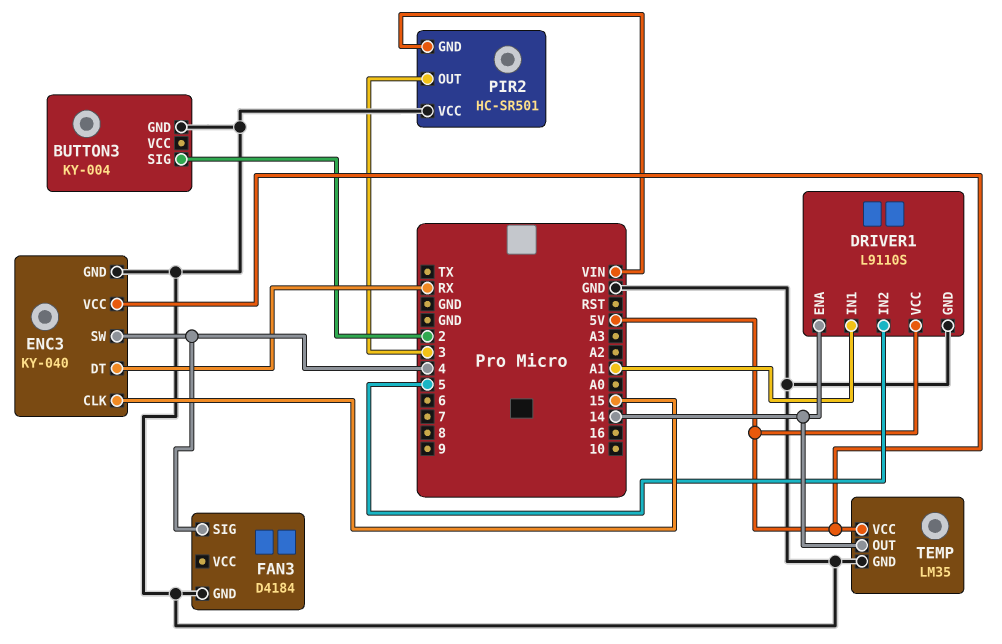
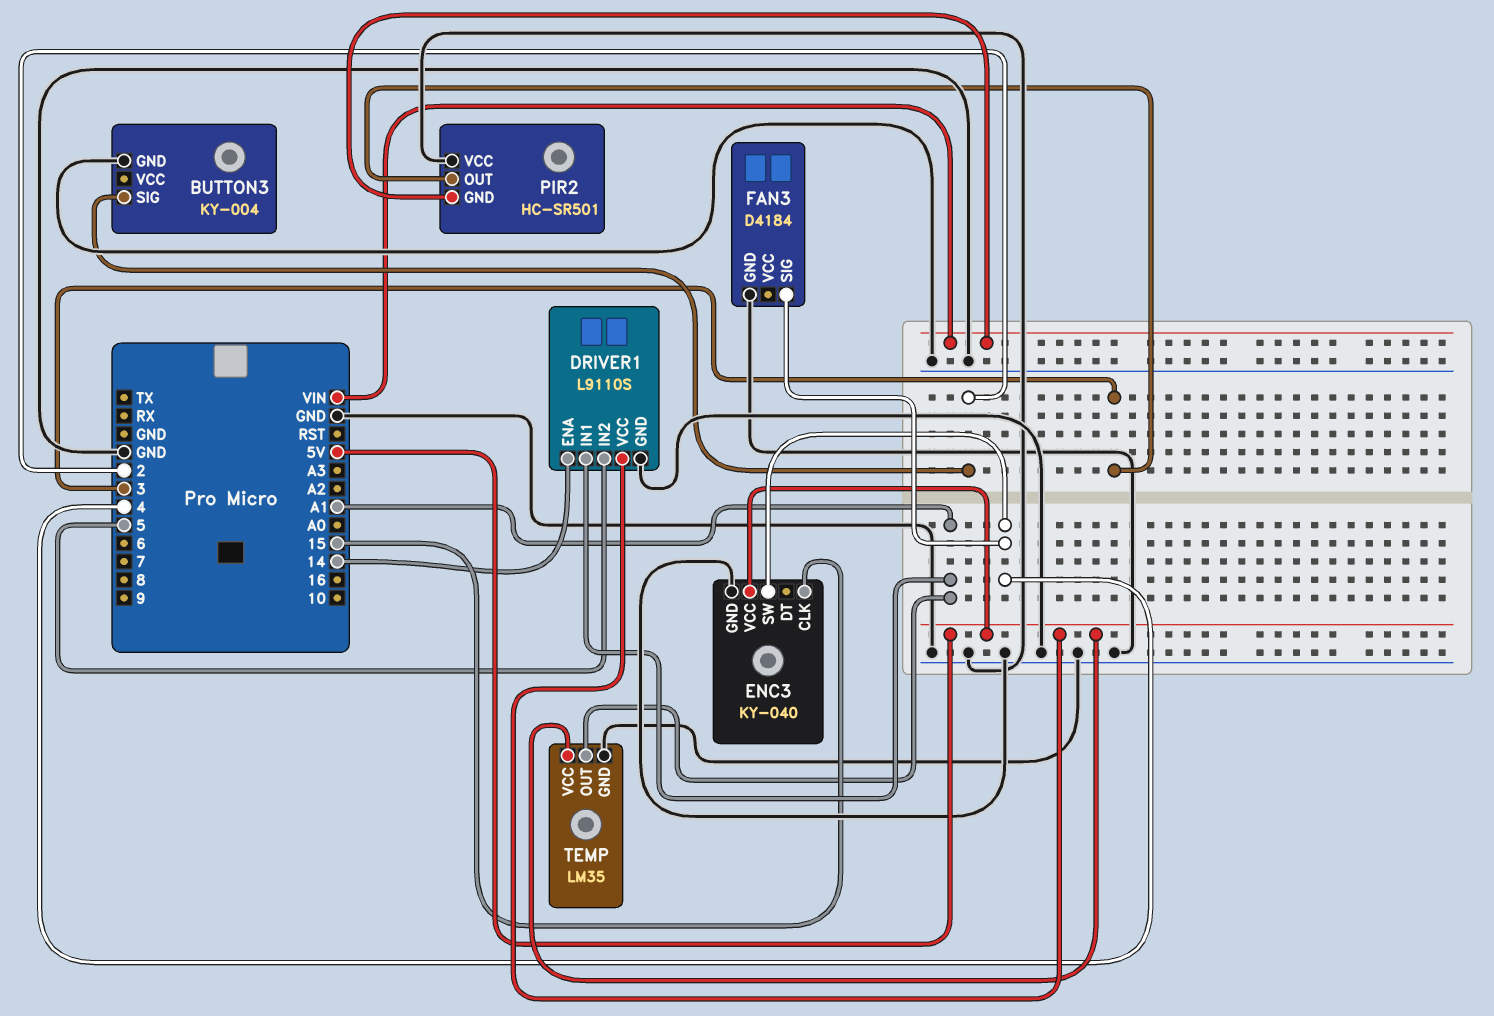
ENC3 pin DT: RX -> none
TEMP pin OUT: 14 -> A1

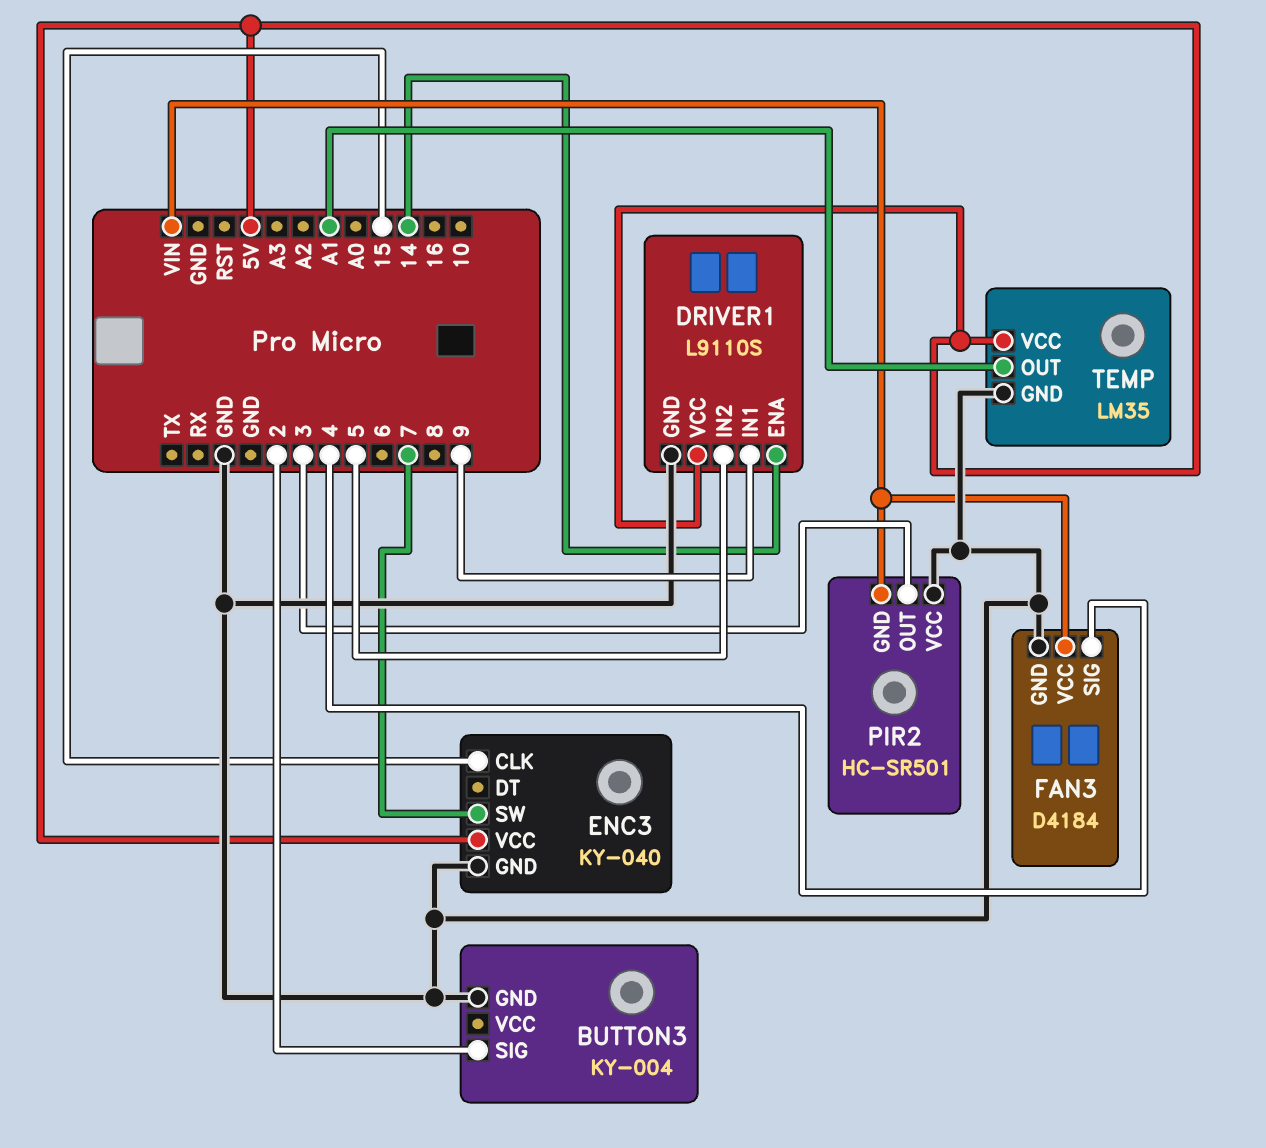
DRIVER1 pin IN1: A1 -> 9
ENC3 pin SW: 4 -> 7
FAN3 pin VCC: none -> VIN

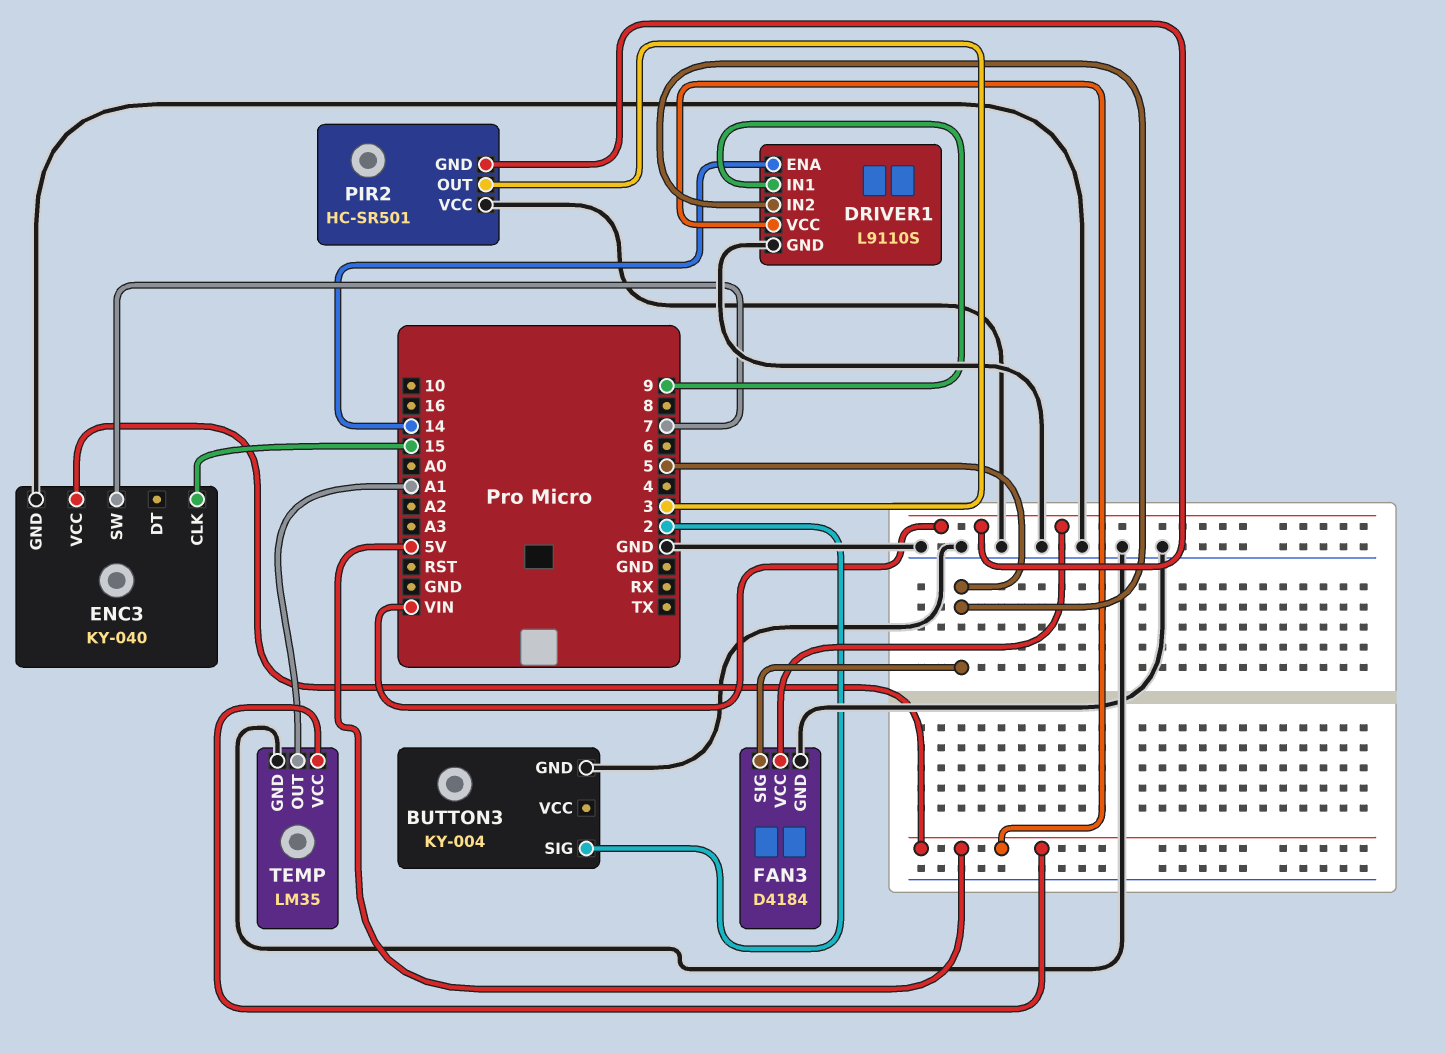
FAN3 pin SIG: 4 -> 5

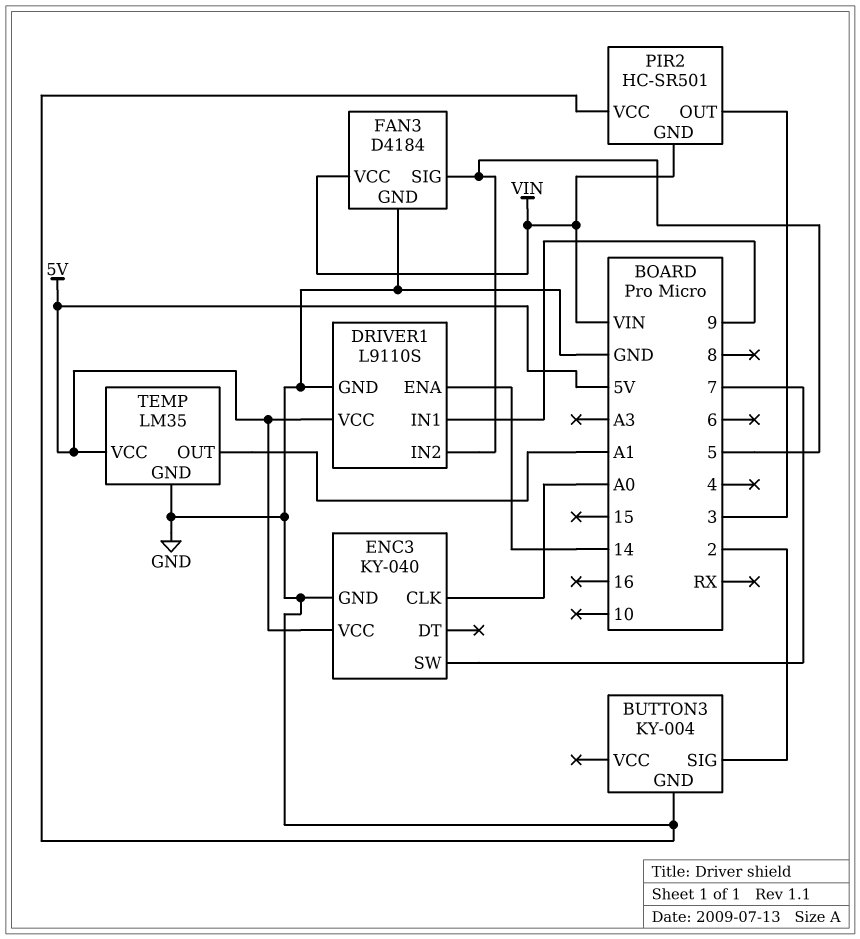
ENC3 pin CLK: 15 -> A0

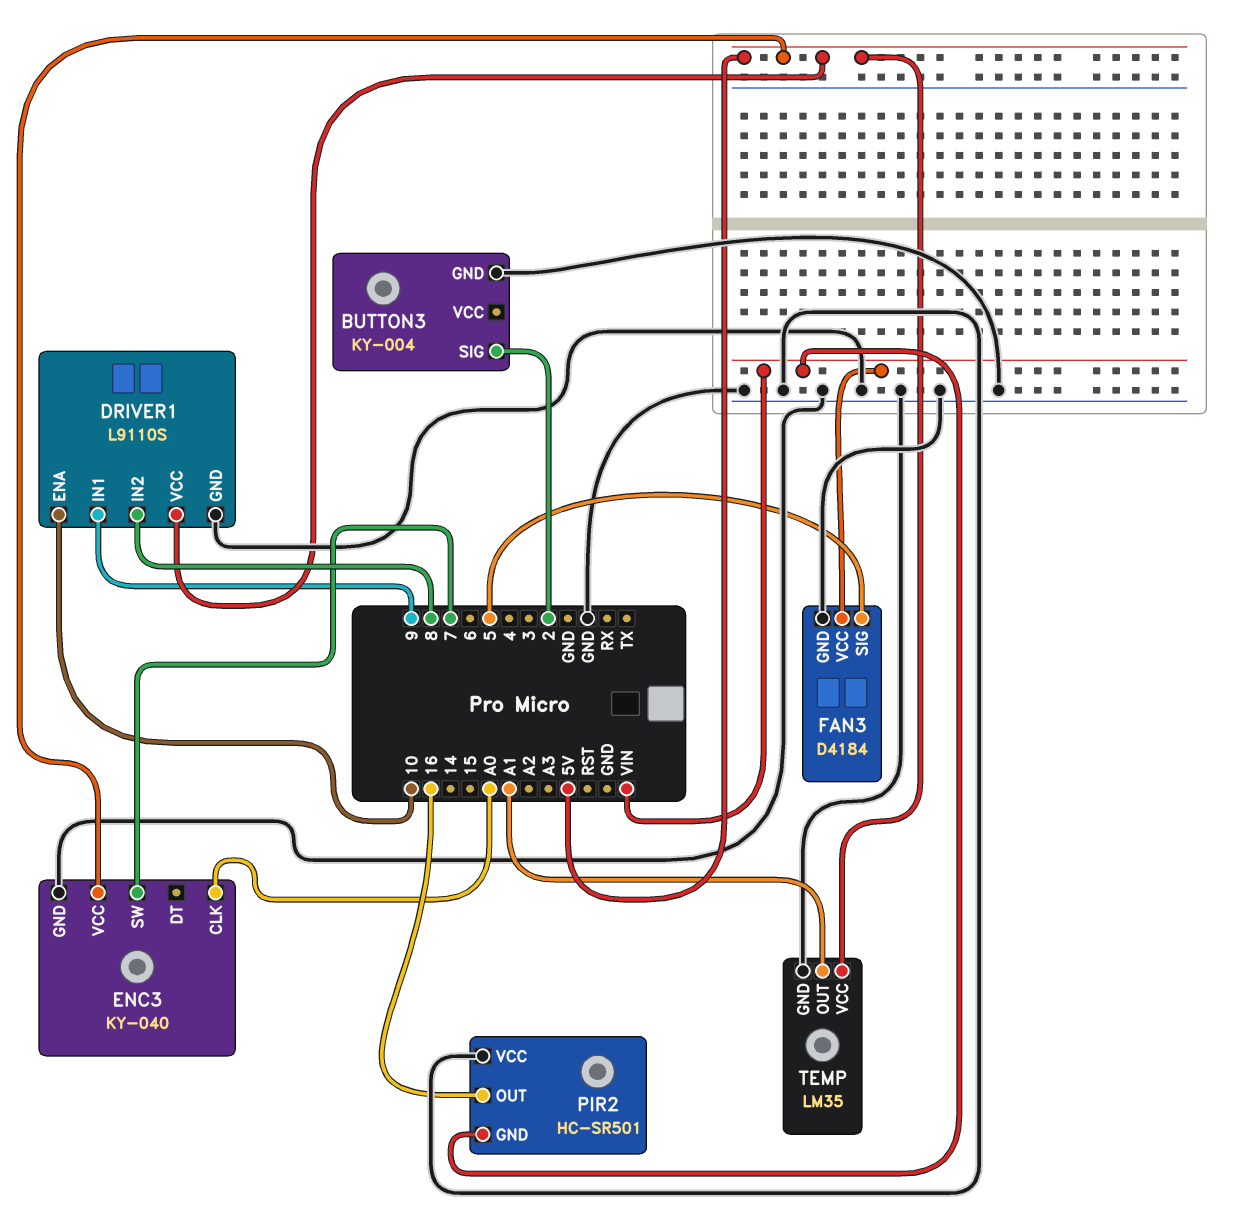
DRIVER1 pin ENA: 14 -> 10
DRIVER1 pin IN2: 5 -> 8
PIR2 pin OUT: 3 -> 16

